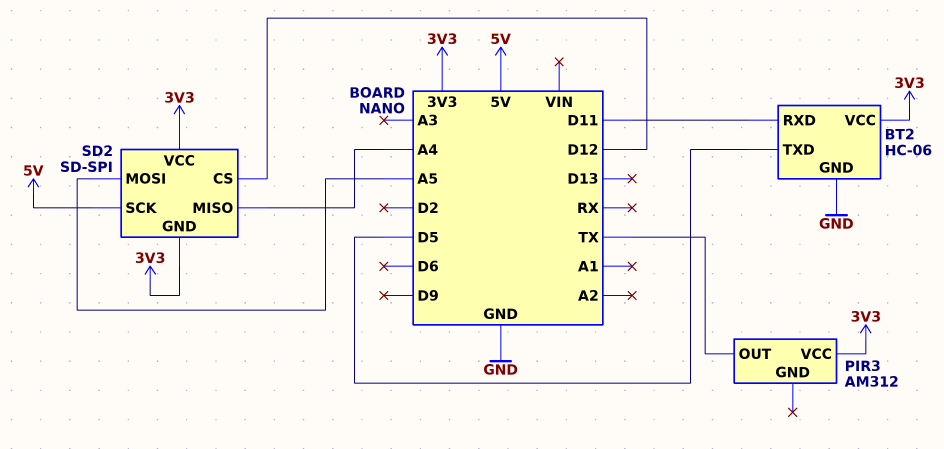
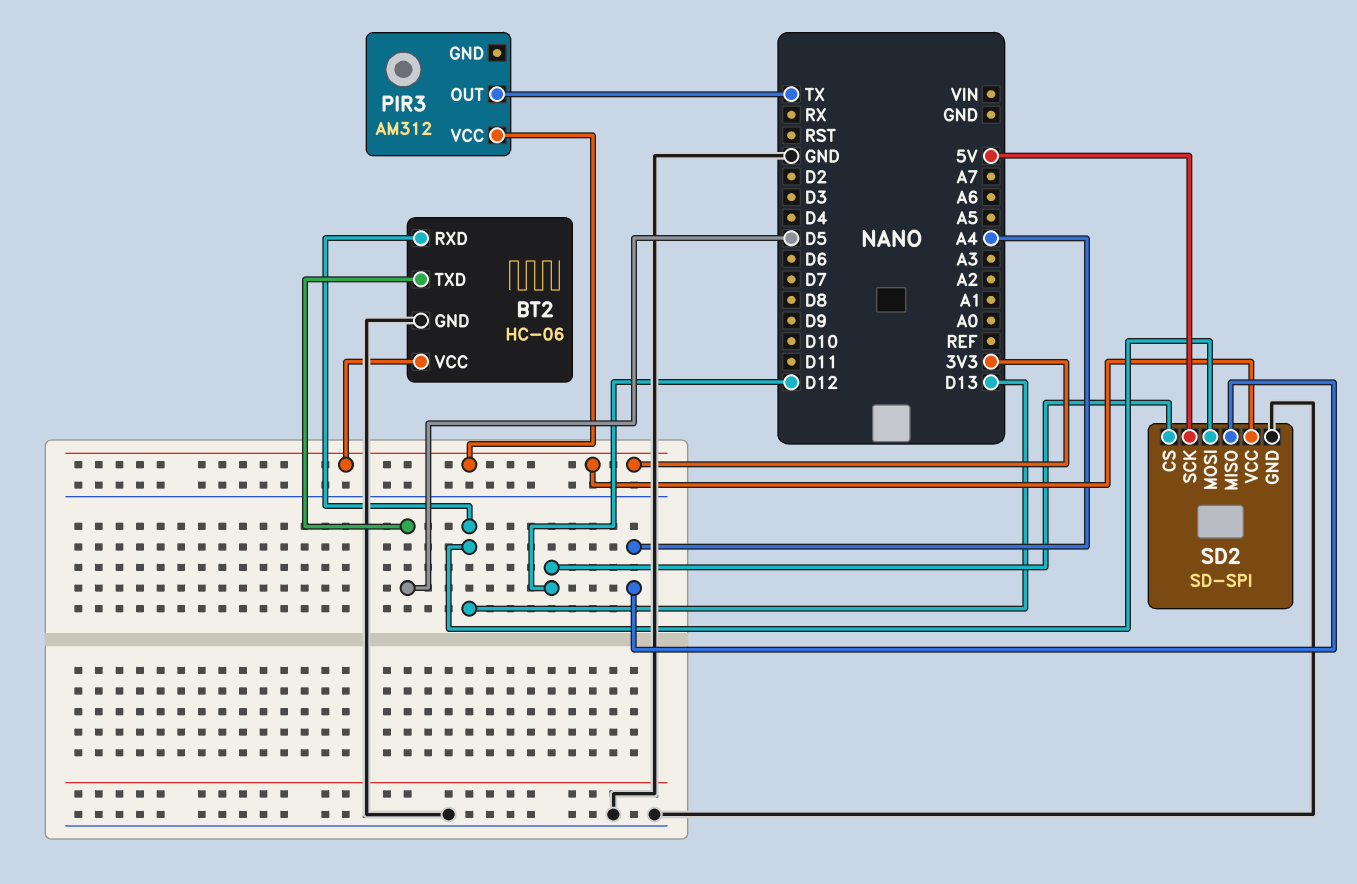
BT2 pin RXD: D11 -> D13
SD2 pin GND: 3V3 -> GND
SD2 pin MOSI: A5 -> D13

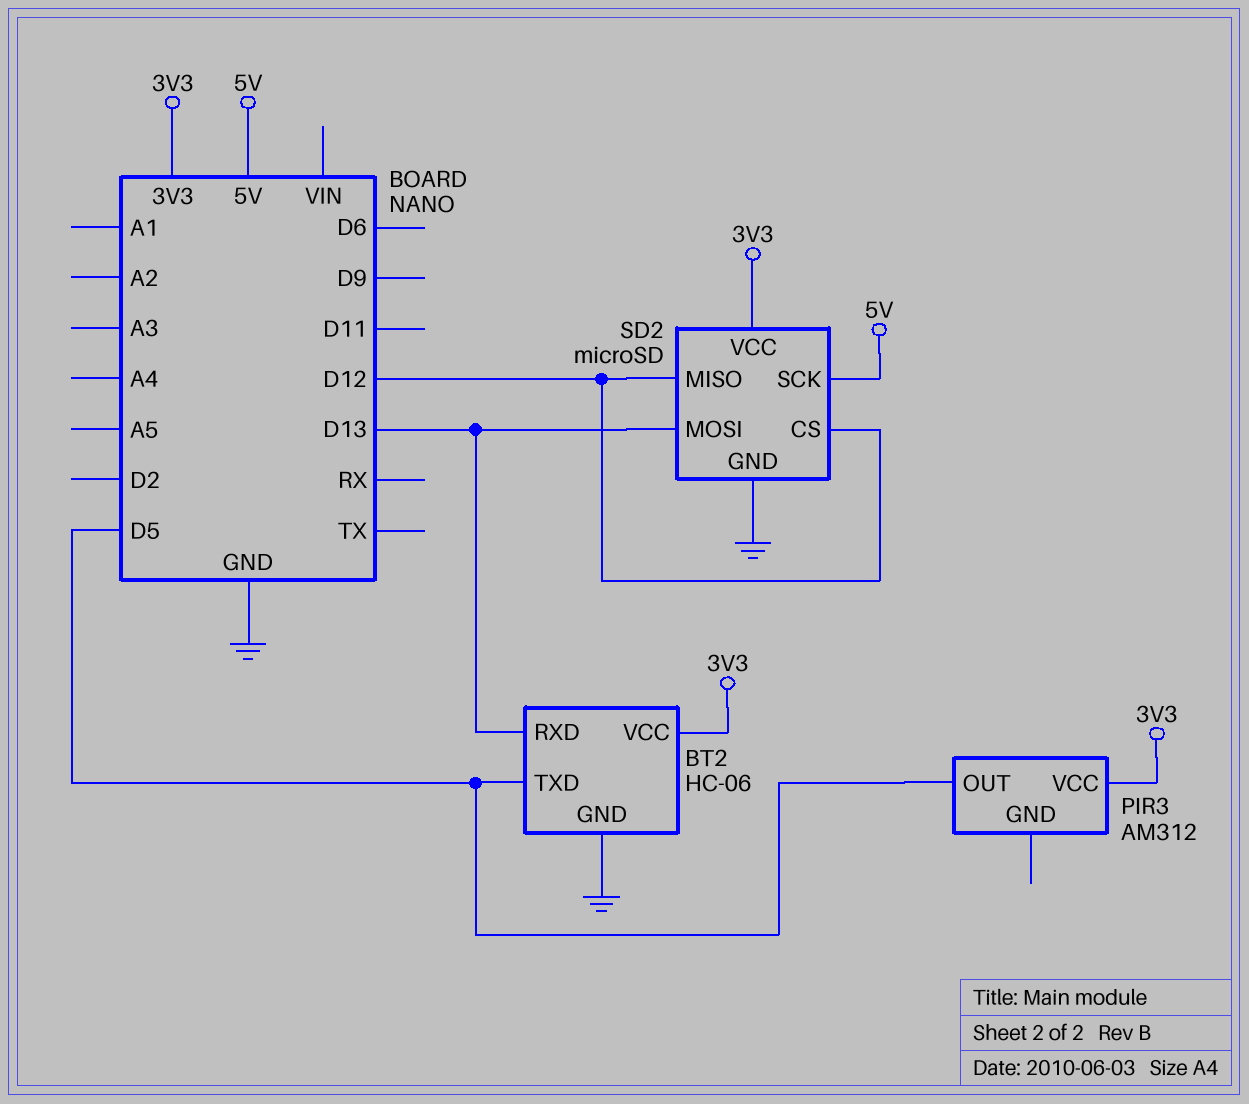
PIR3 pin OUT: TX -> D5
SD2: SD-SPI -> microSD
SD2 pin MISO: A4 -> D12

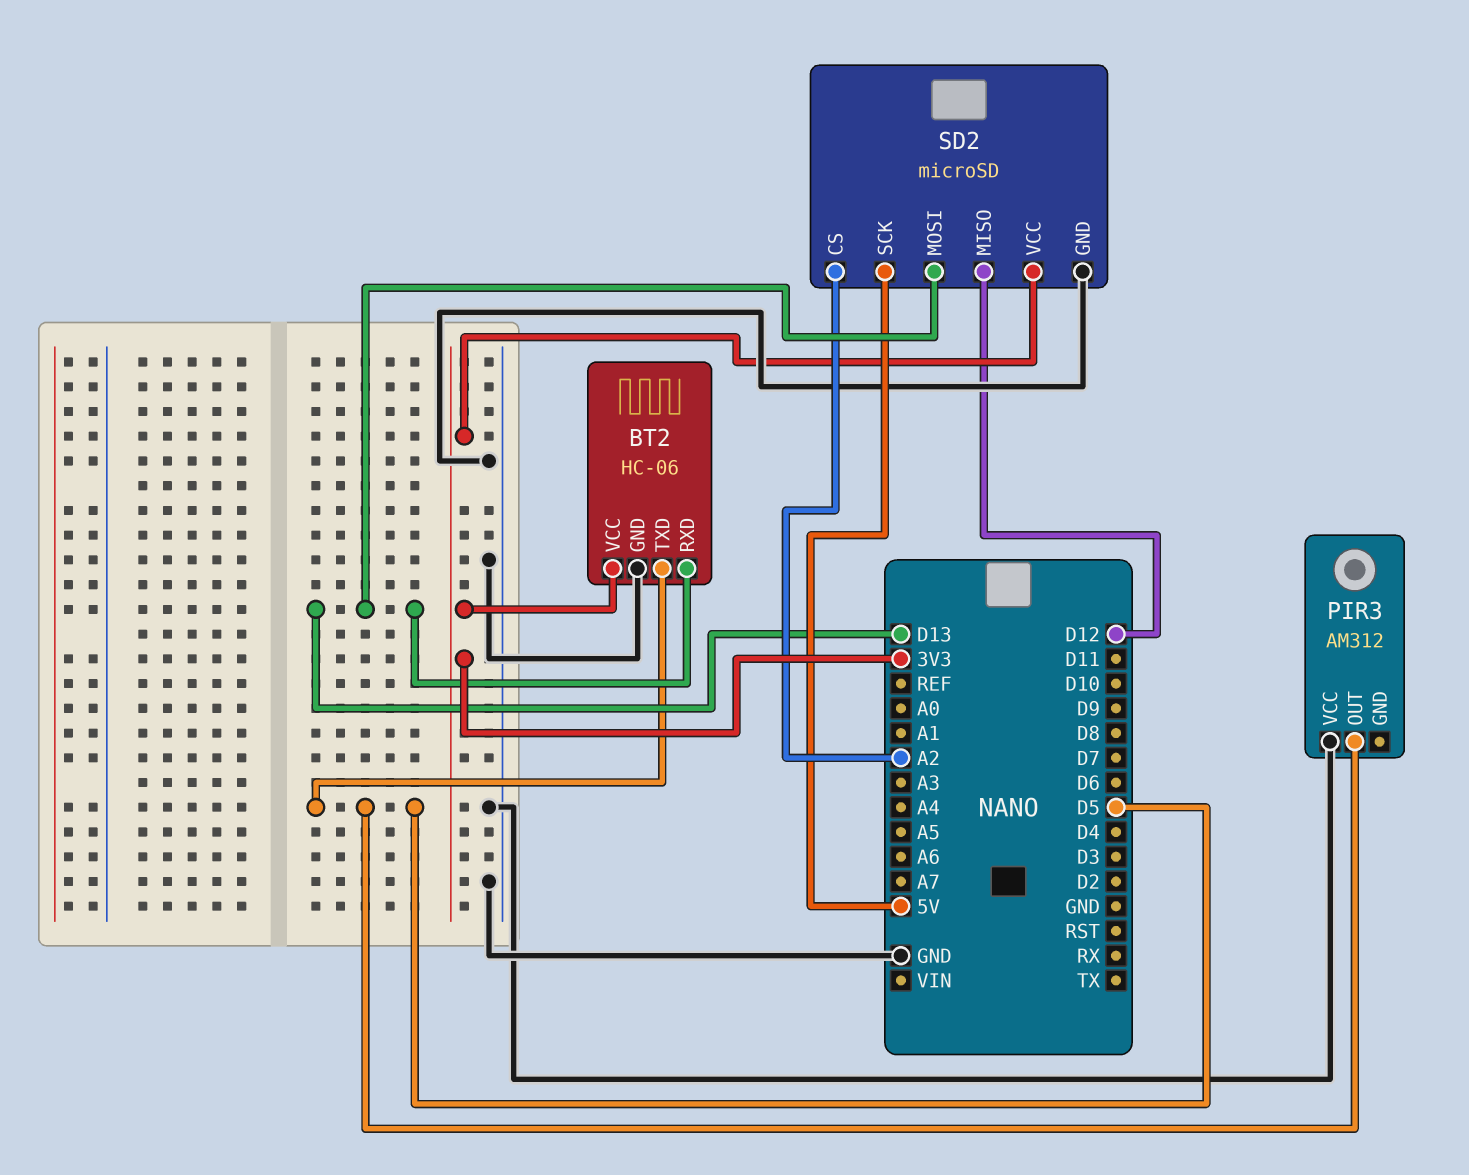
PIR3 pin VCC: 3V3 -> GND
SD2 pin CS: D12 -> A2

